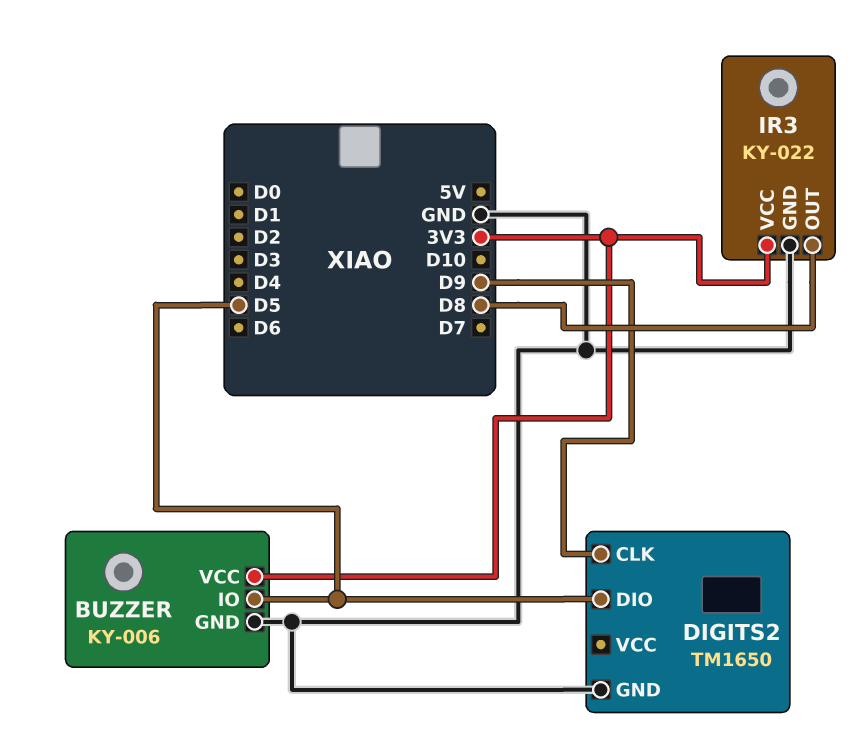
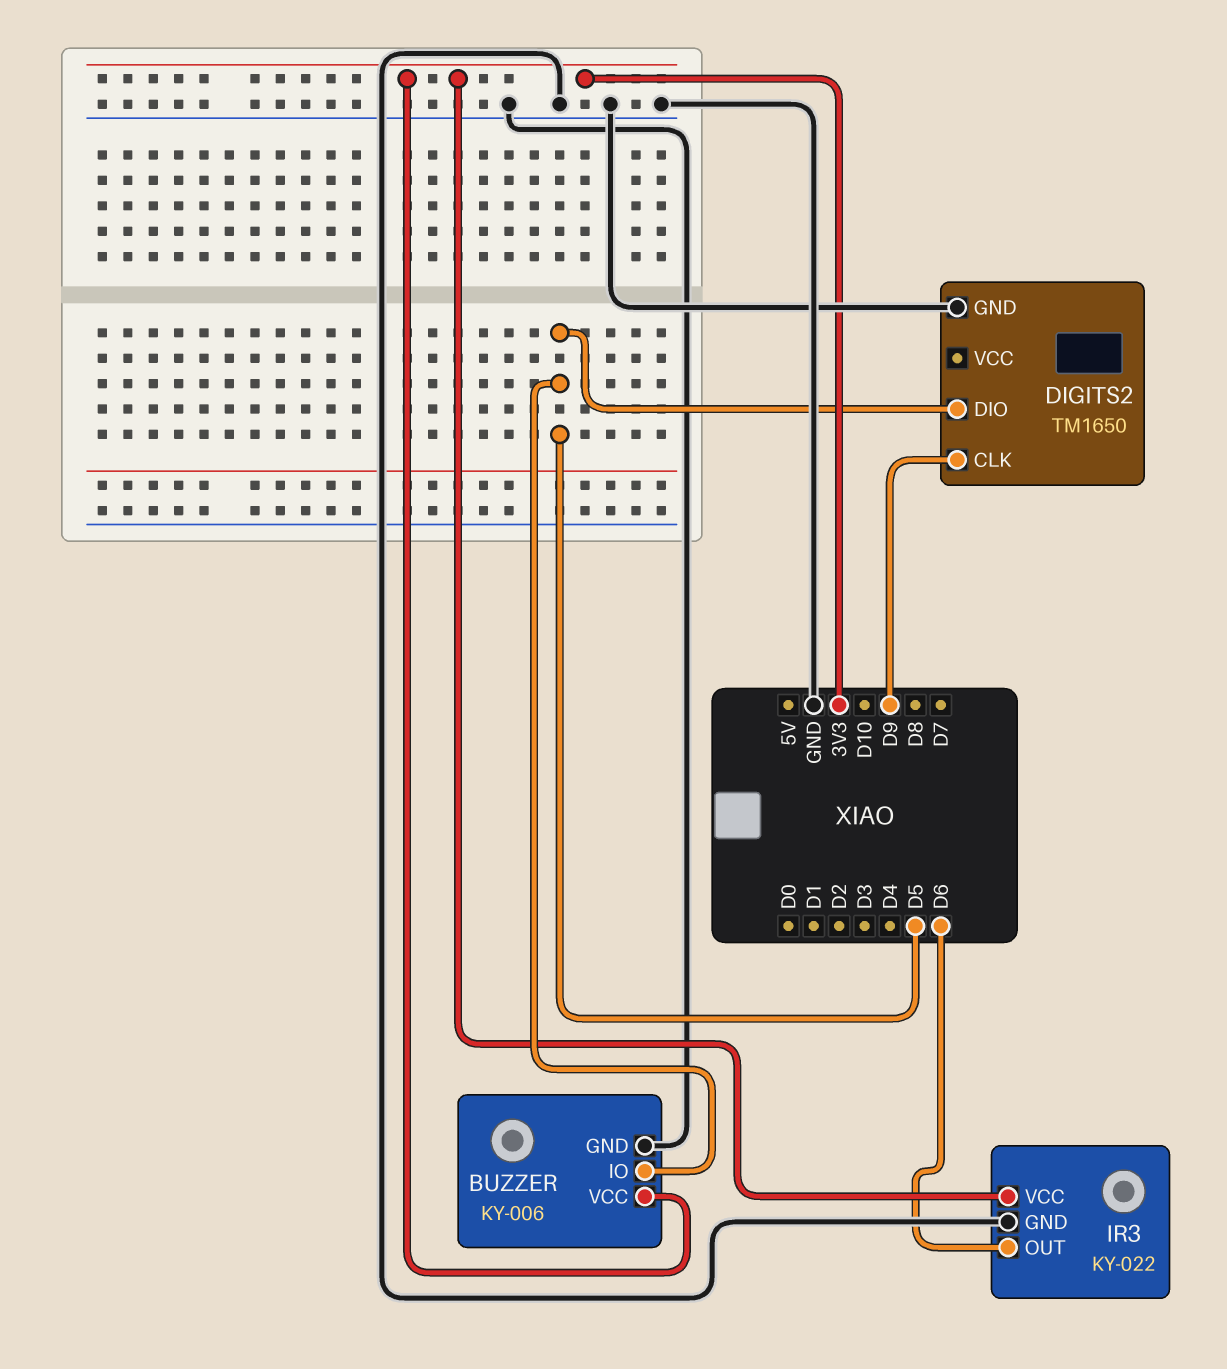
IR3 pin OUT: D8 -> D6

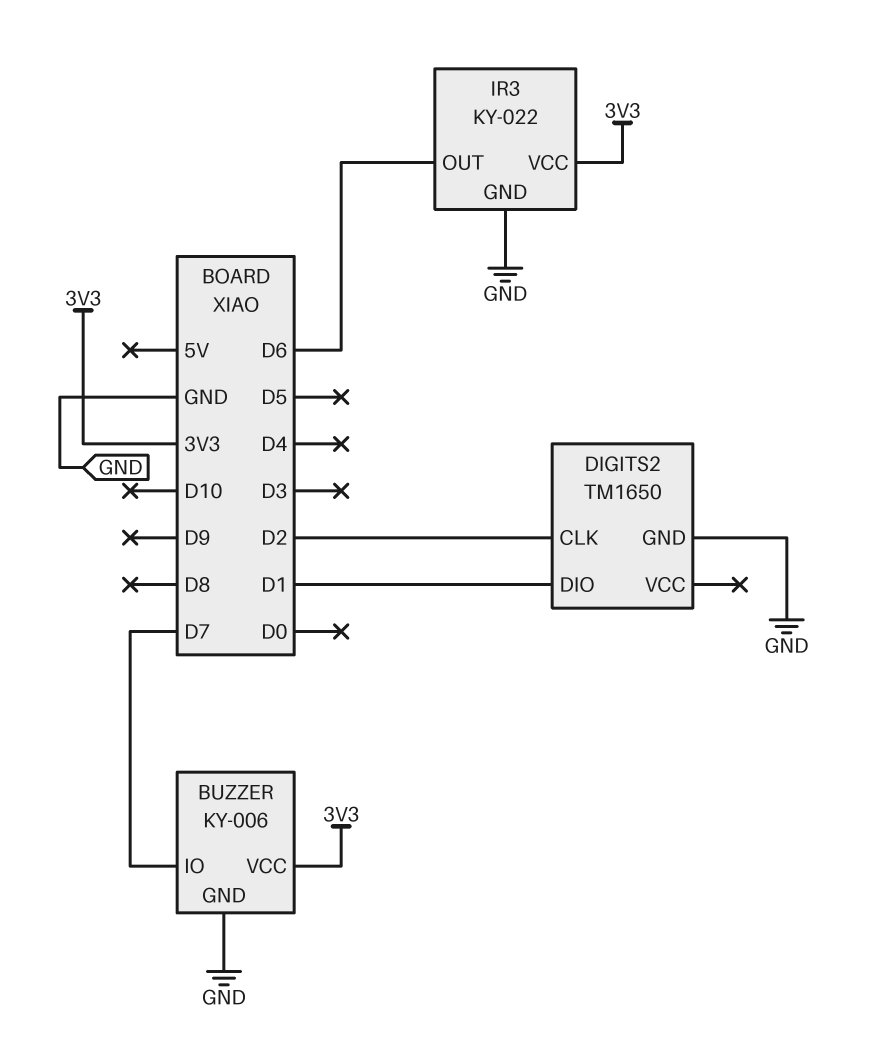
BUZZER pin IO: D5 -> D7
DIGITS2 pin CLK: D9 -> D2
DIGITS2 pin DIO: D5 -> D1

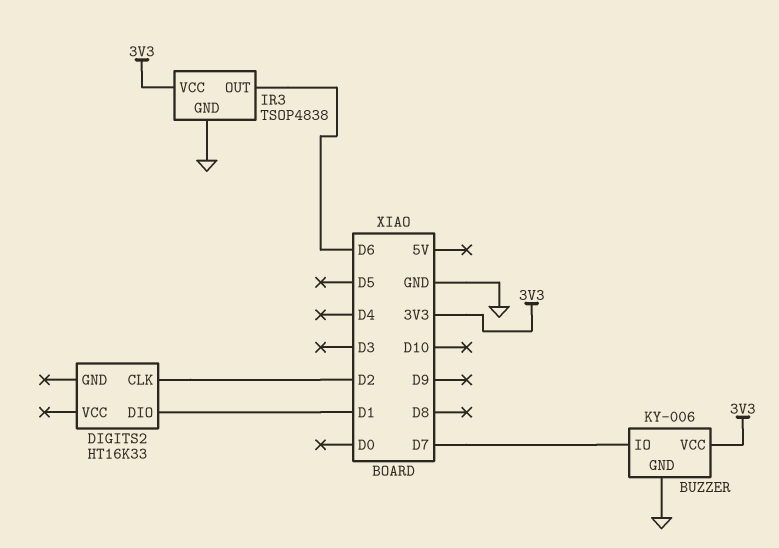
DIGITS2: TM1650 -> HT16K33
DIGITS2 pin GND: GND -> none
IR3: KY-022 -> TSOP4838

